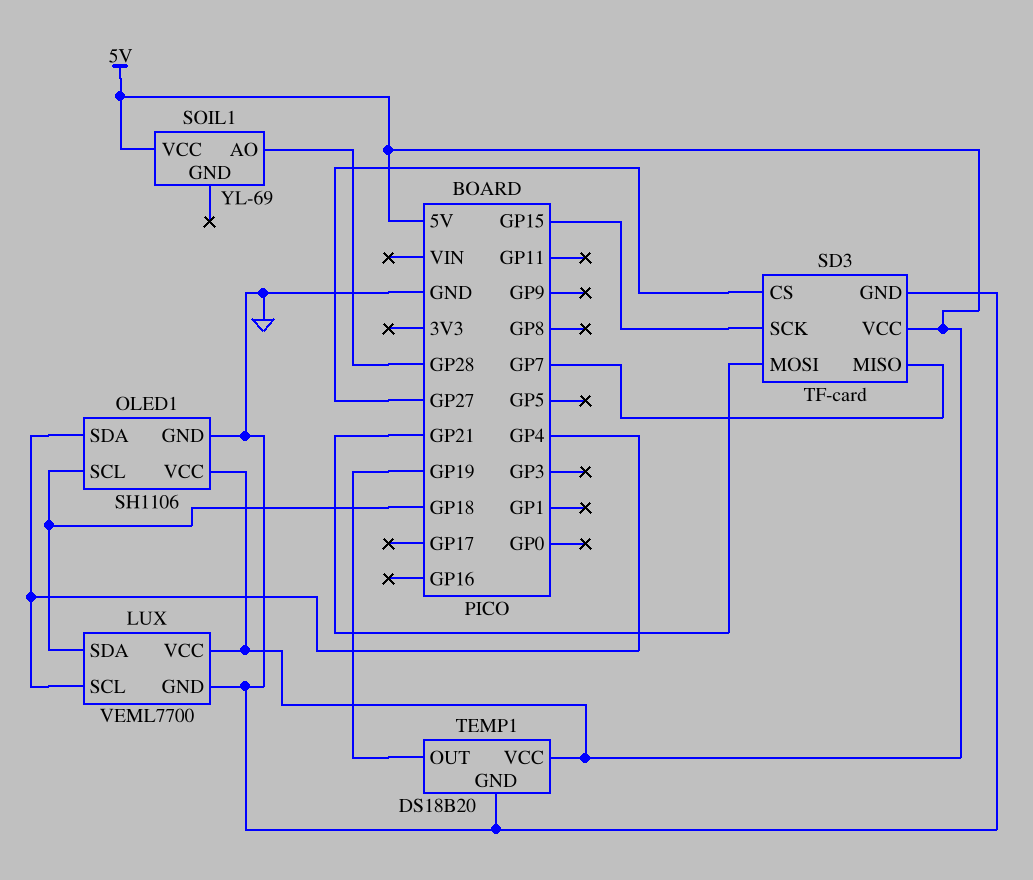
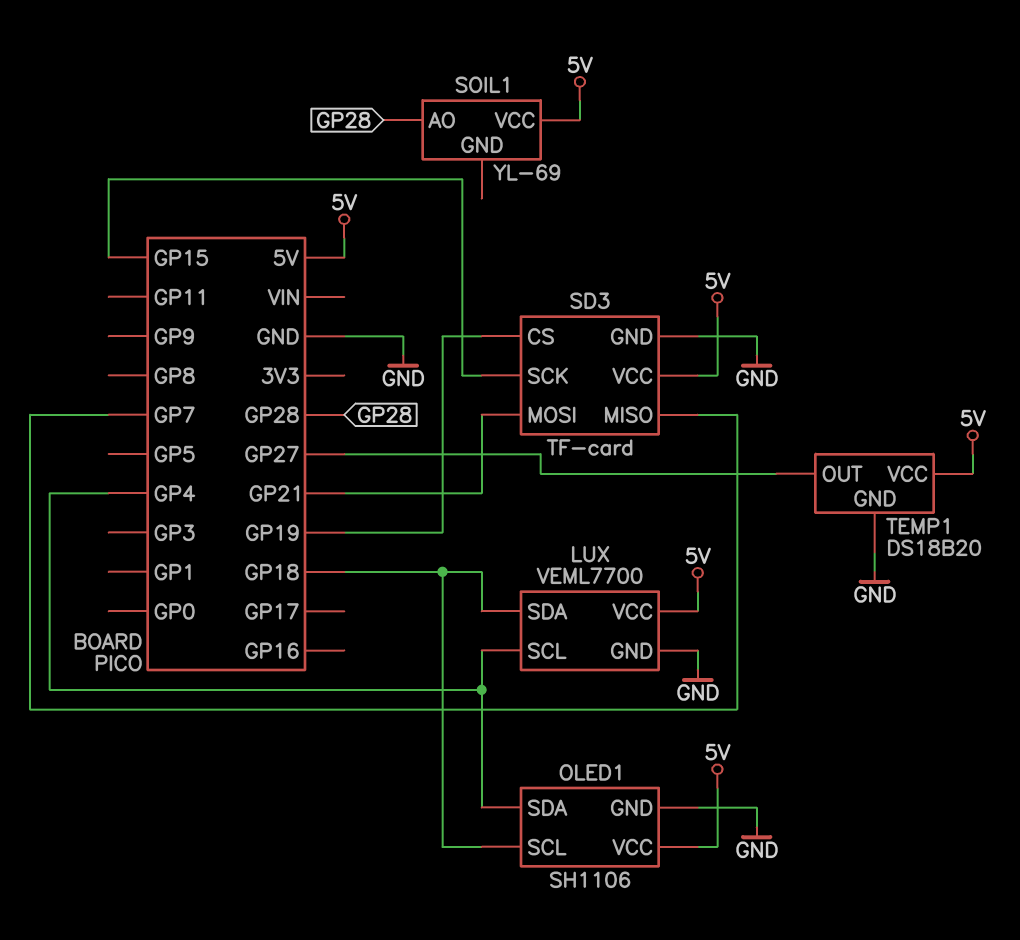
SD3 pin CS: GP27 -> GP19
TEMP1 pin OUT: GP19 -> GP27

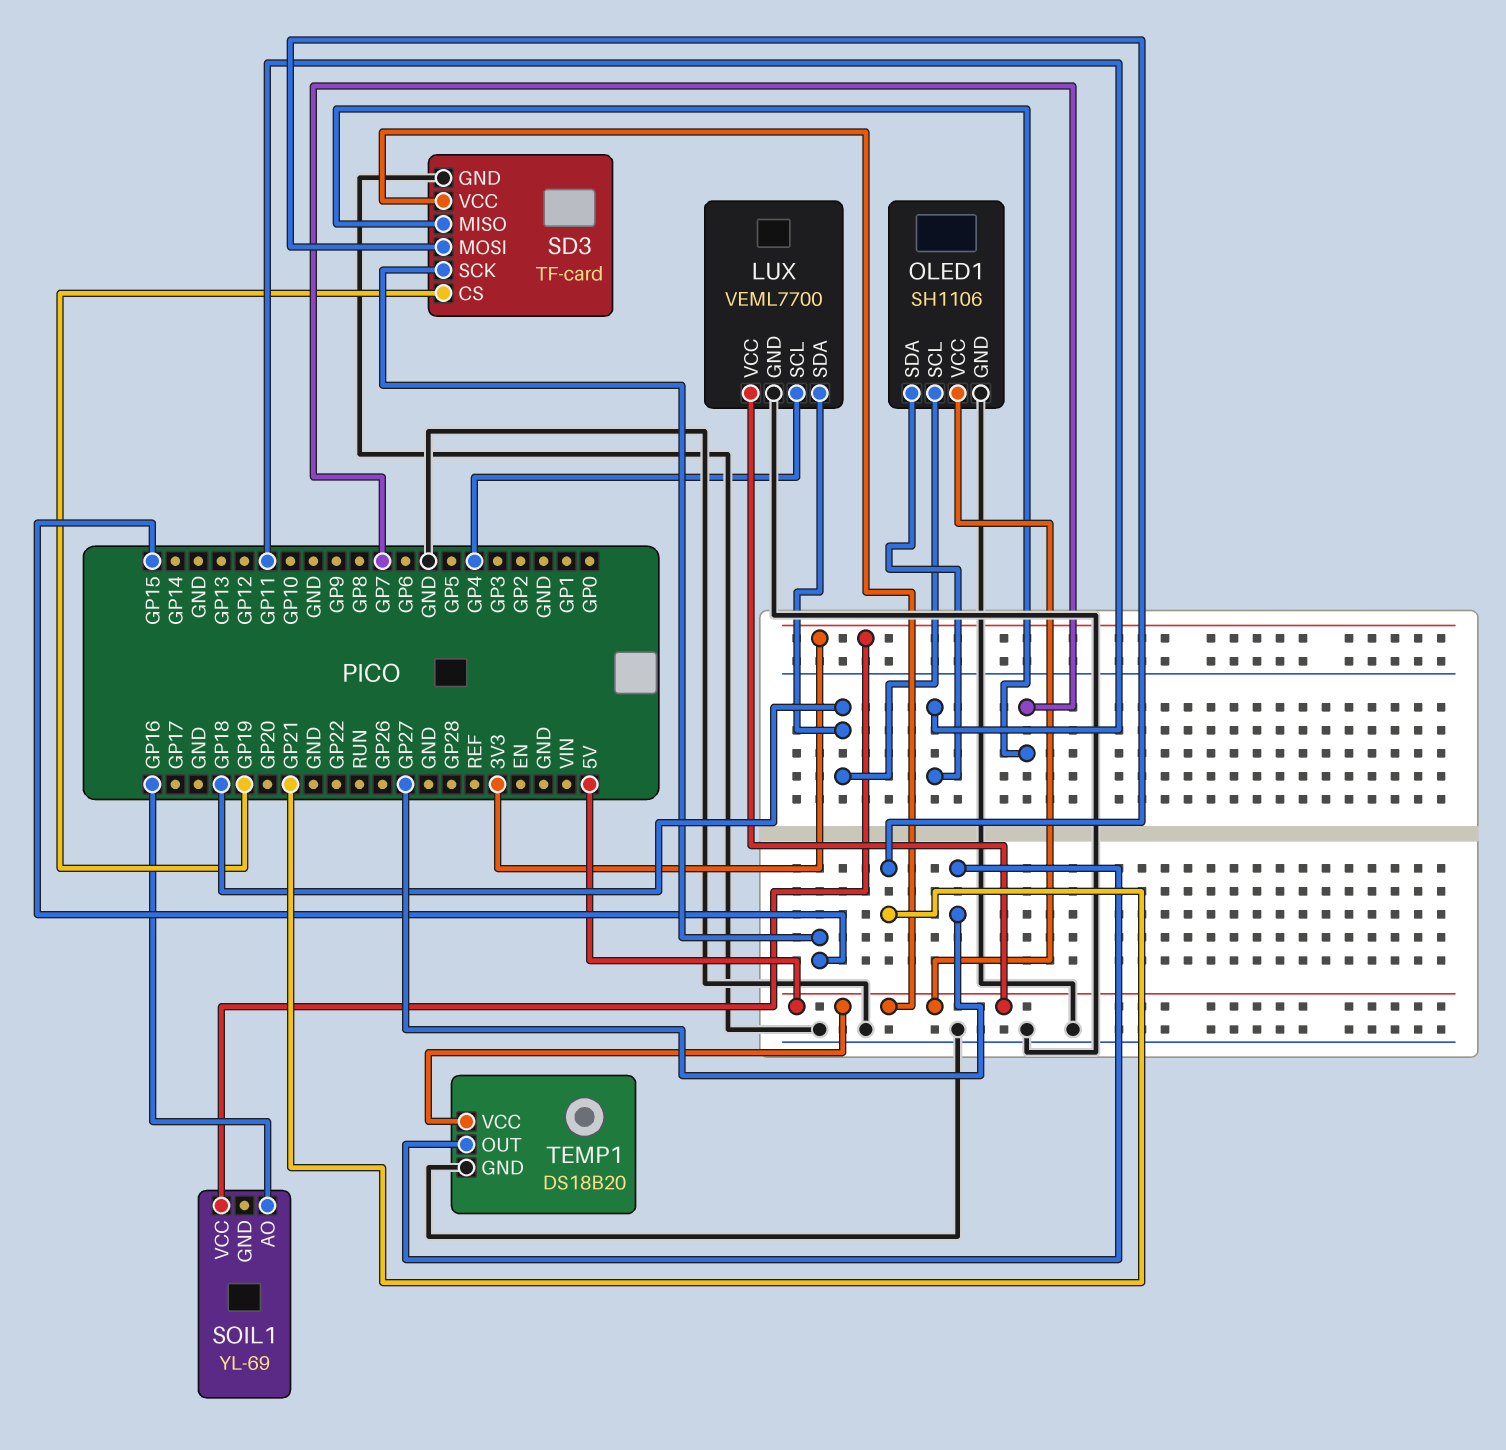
OLED1 pin SDA: GP4 -> GP11
SOIL1 pin AO: GP28 -> GP16
SOIL1 pin VCC: 5V -> 3V3

